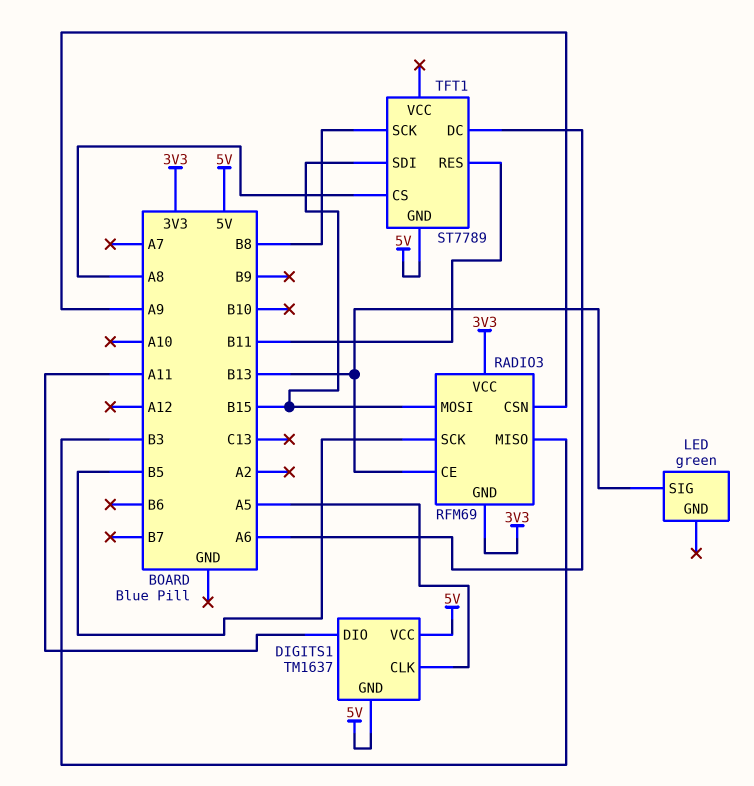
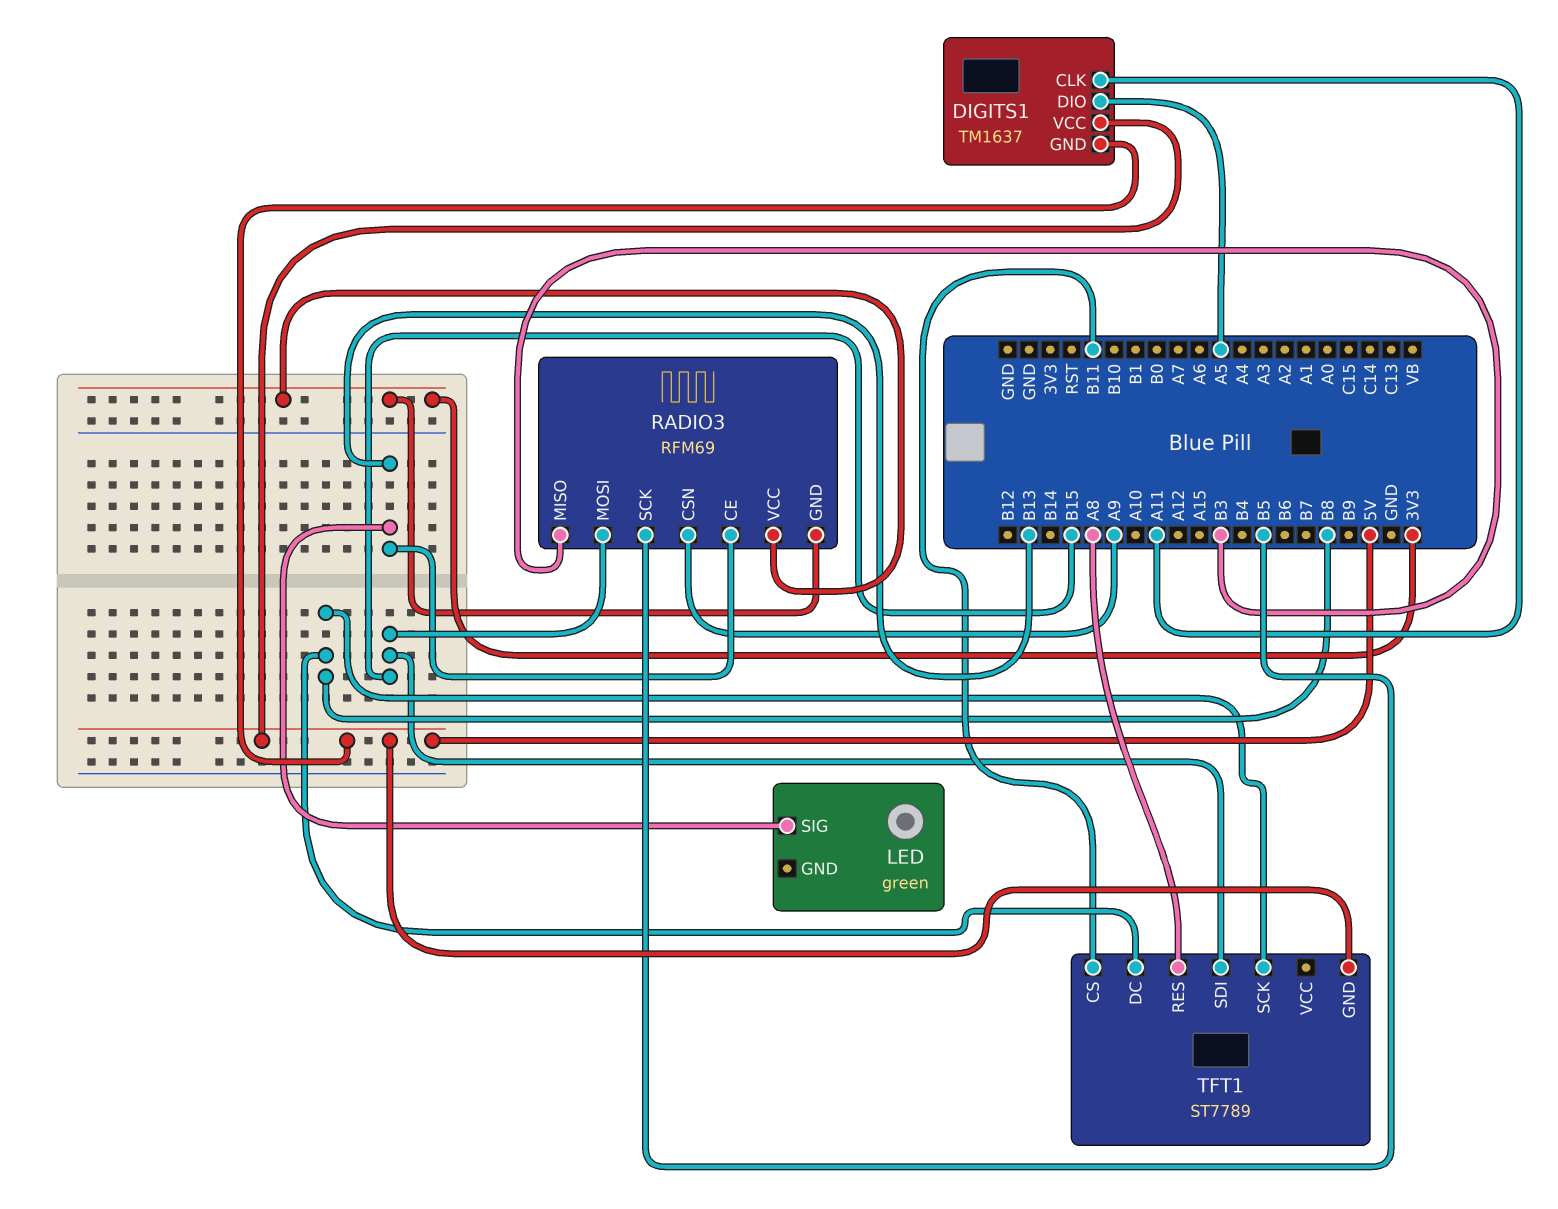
DIGITS1 pin CLK: A5 -> A11
DIGITS1 pin DIO: A11 -> A5
TFT1 pin CS: A8 -> B11
TFT1 pin DC: A6 -> B8
TFT1 pin RES: B11 -> A8

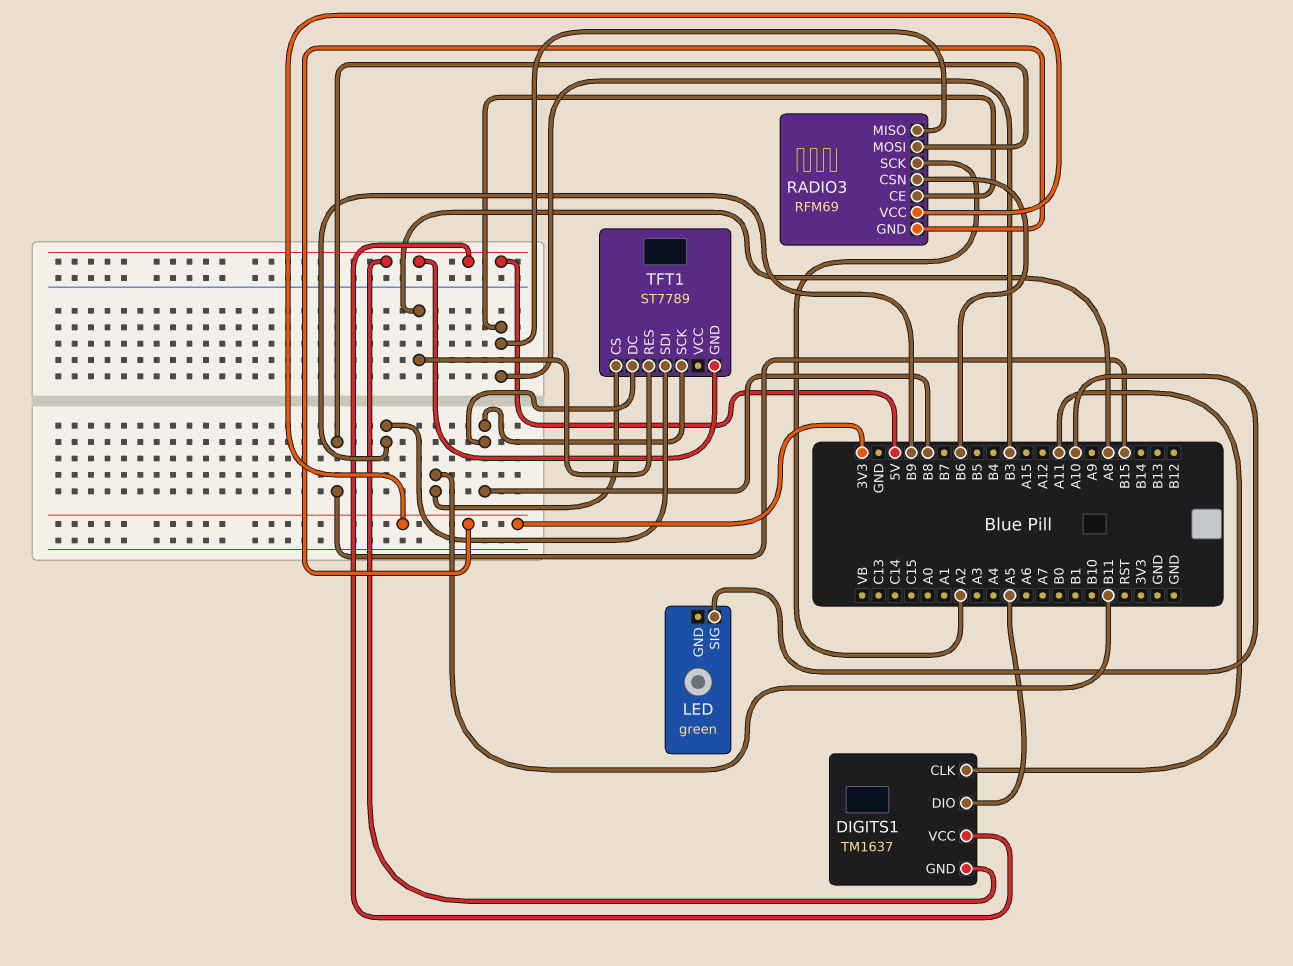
LED pin SIG: B13 -> A10
RADIO3 pin CE: B13 -> B3
RADIO3 pin CSN: A9 -> B6
RADIO3 pin SCK: B5 -> A2
TFT1 pin SDI: B15 -> B9

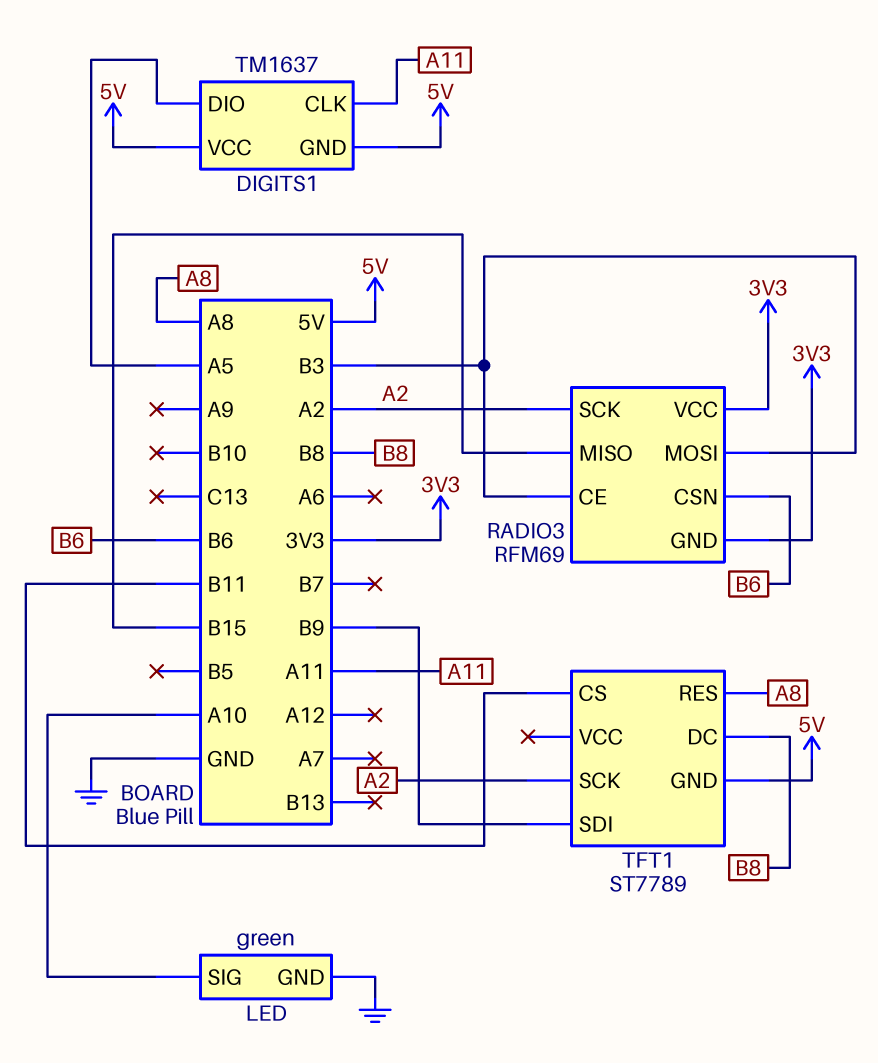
LED pin GND: none -> GND
RADIO3 pin MISO: B3 -> B15
RADIO3 pin MOSI: B15 -> B3
TFT1 pin SCK: B8 -> A2

